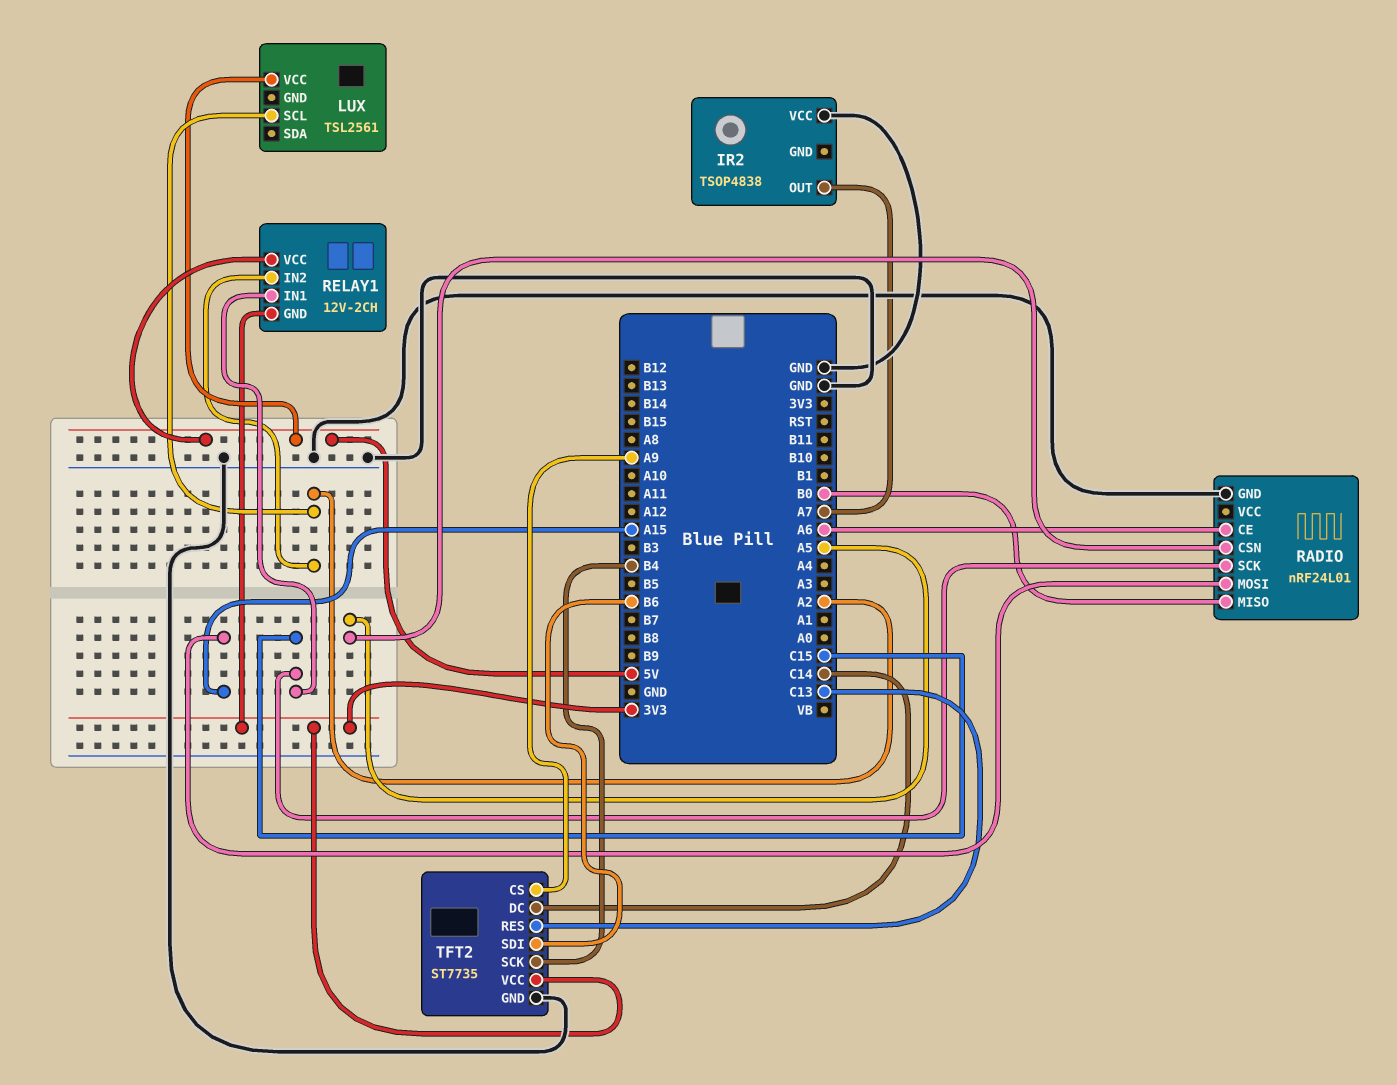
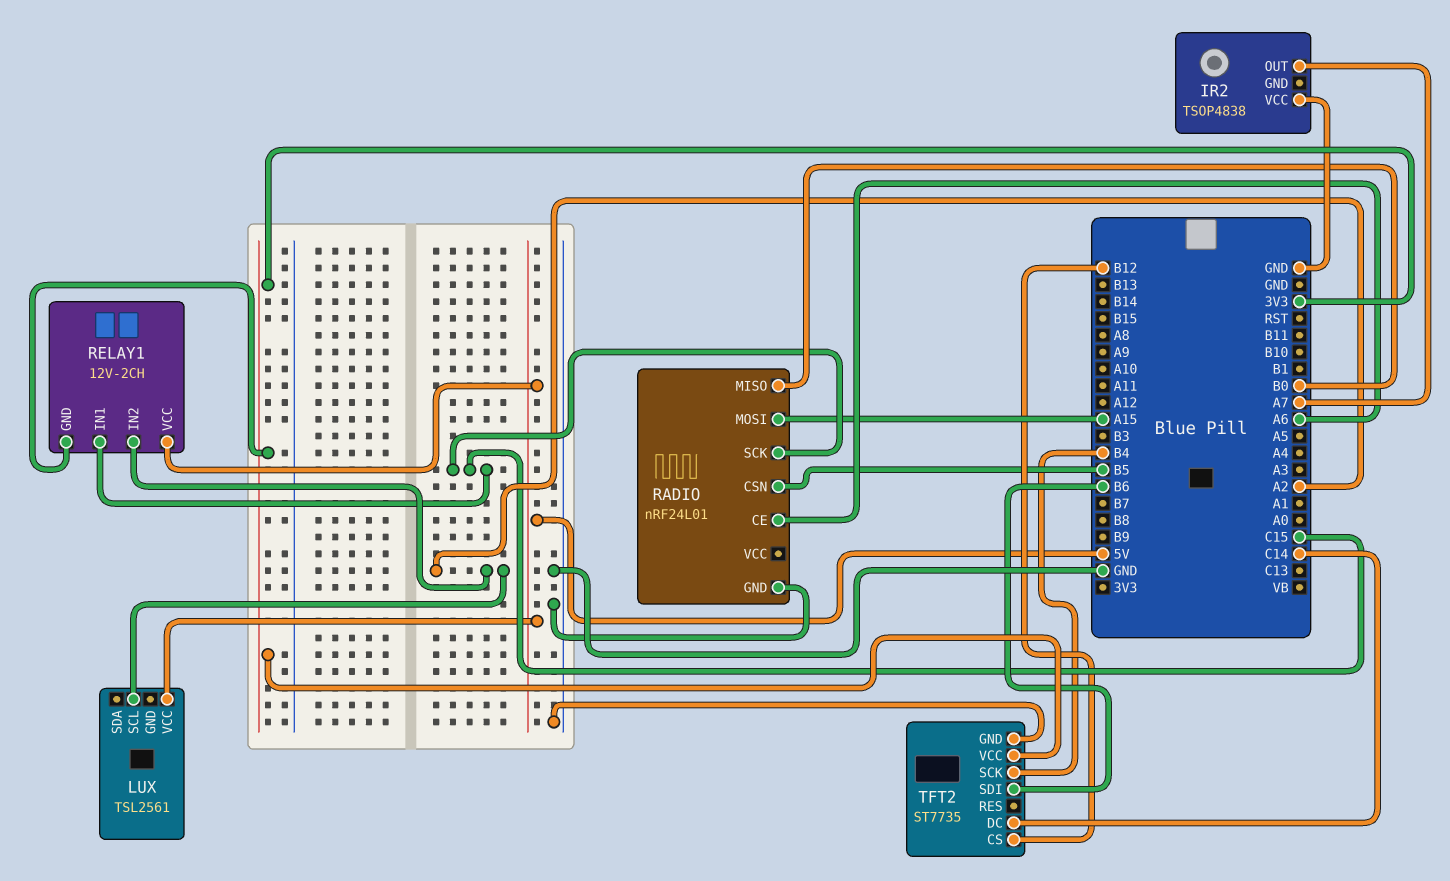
RADIO pin CSN: A5 -> B5
TFT2 pin CS: A9 -> B12
TFT2 pin RES: C13 -> none

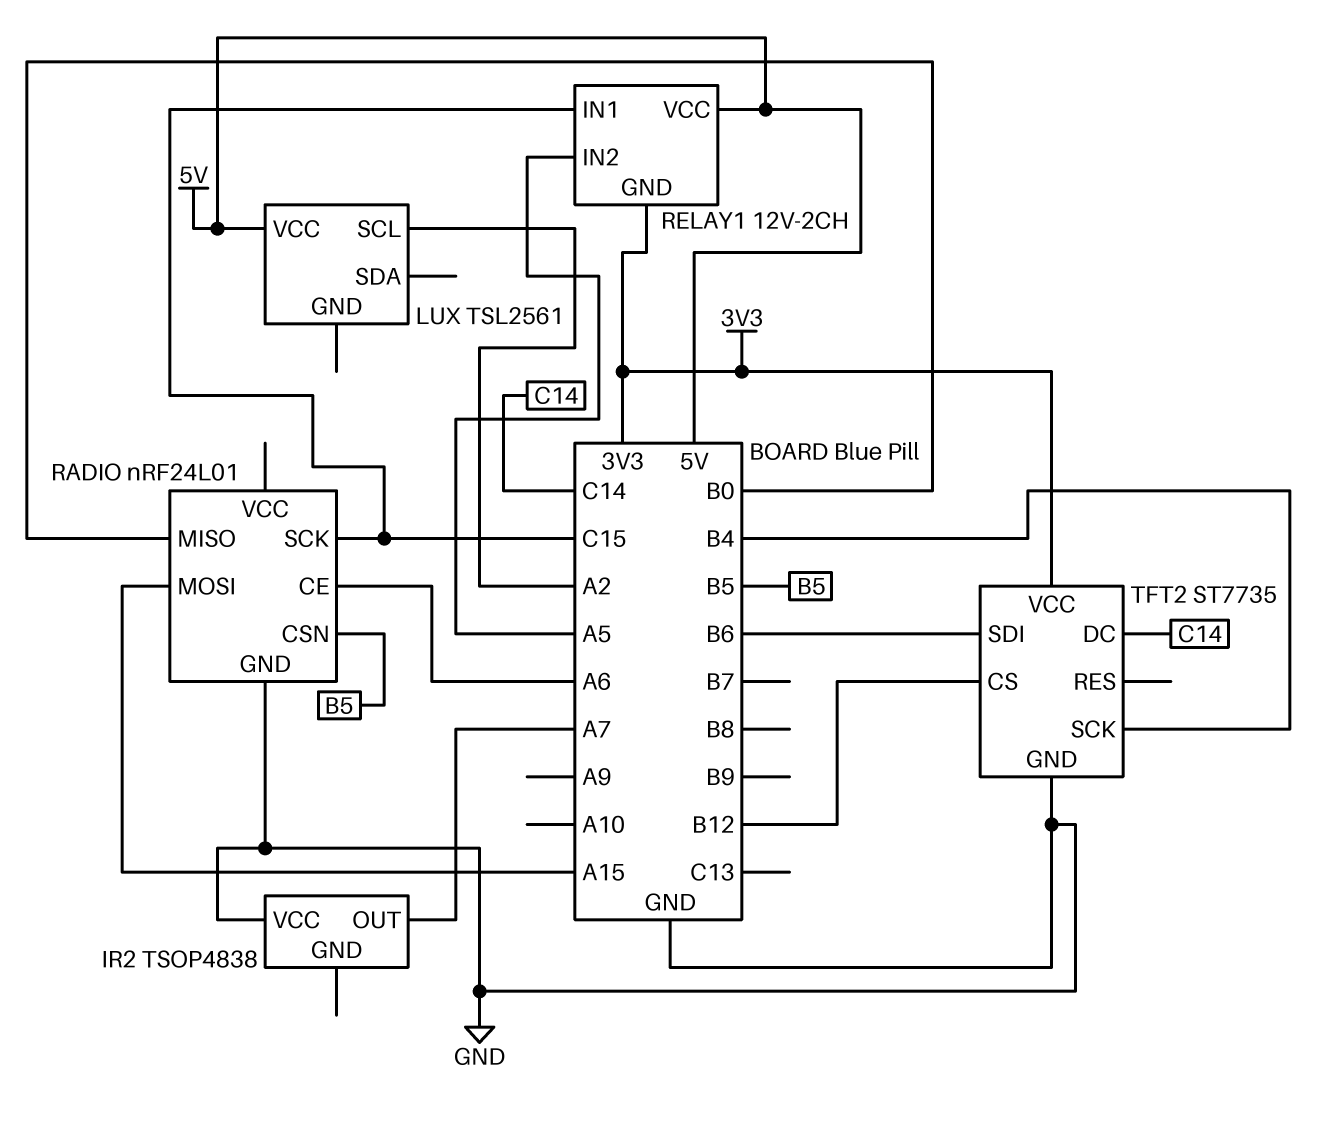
RELAY1 pin IN2: A2 -> A5

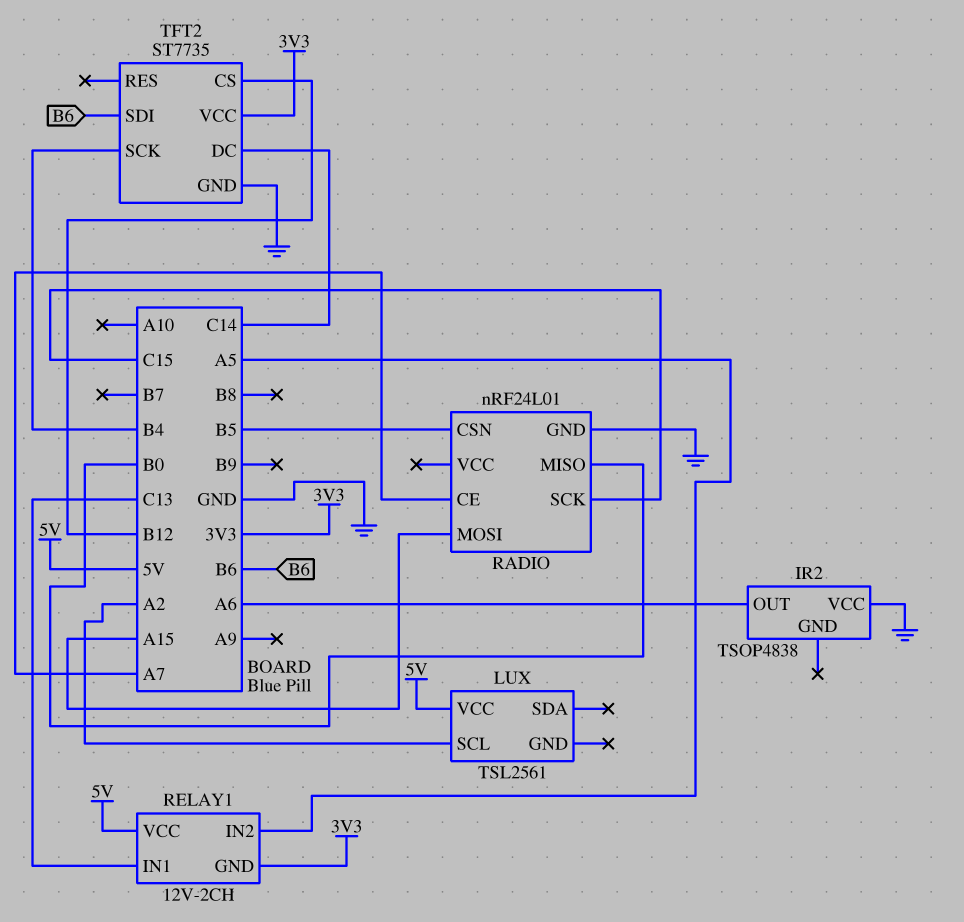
IR2 pin OUT: A7 -> A6
RADIO pin CE: A6 -> A7
RELAY1 pin IN1: C15 -> C13

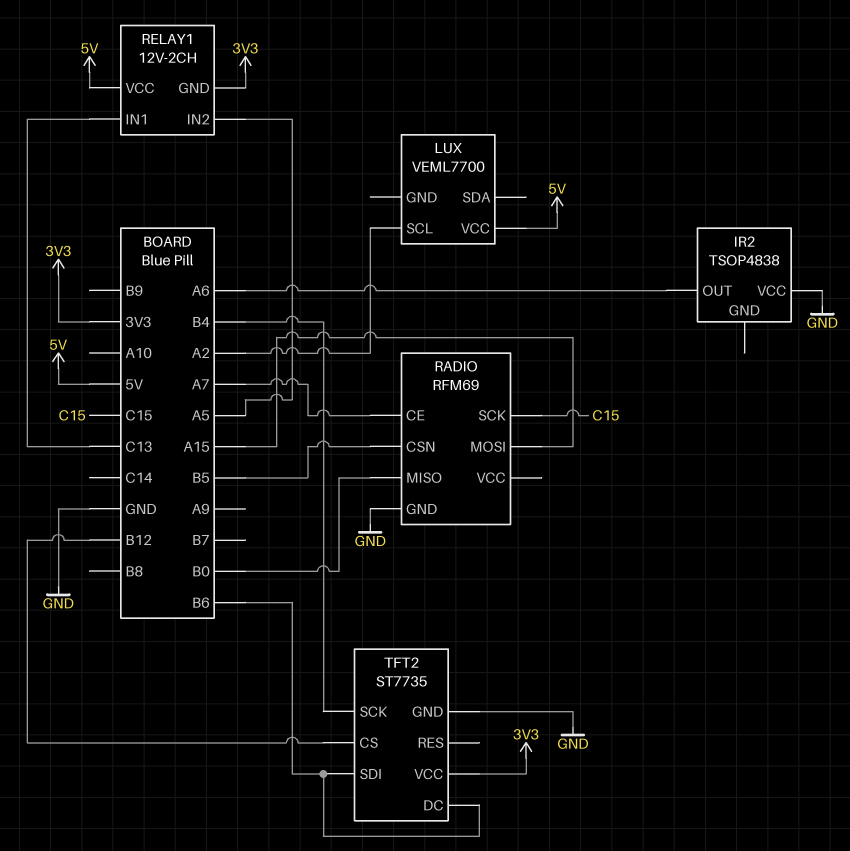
LUX: TSL2561 -> VEML7700
RADIO: nRF24L01 -> RFM69
TFT2 pin DC: C14 -> B6

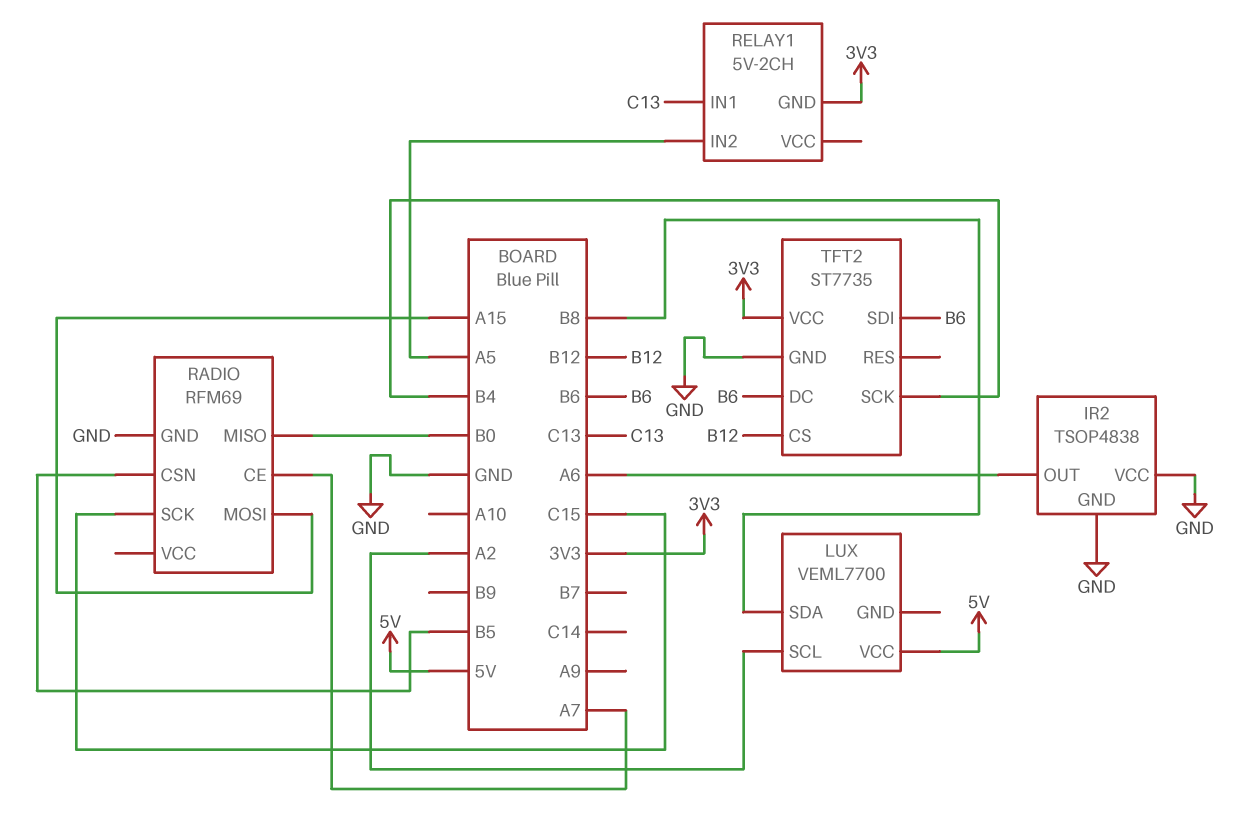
IR2 pin GND: none -> GND
LUX pin SDA: none -> B8
RELAY1: 12V-2CH -> 5V-2CH
RELAY1 pin VCC: 5V -> none

